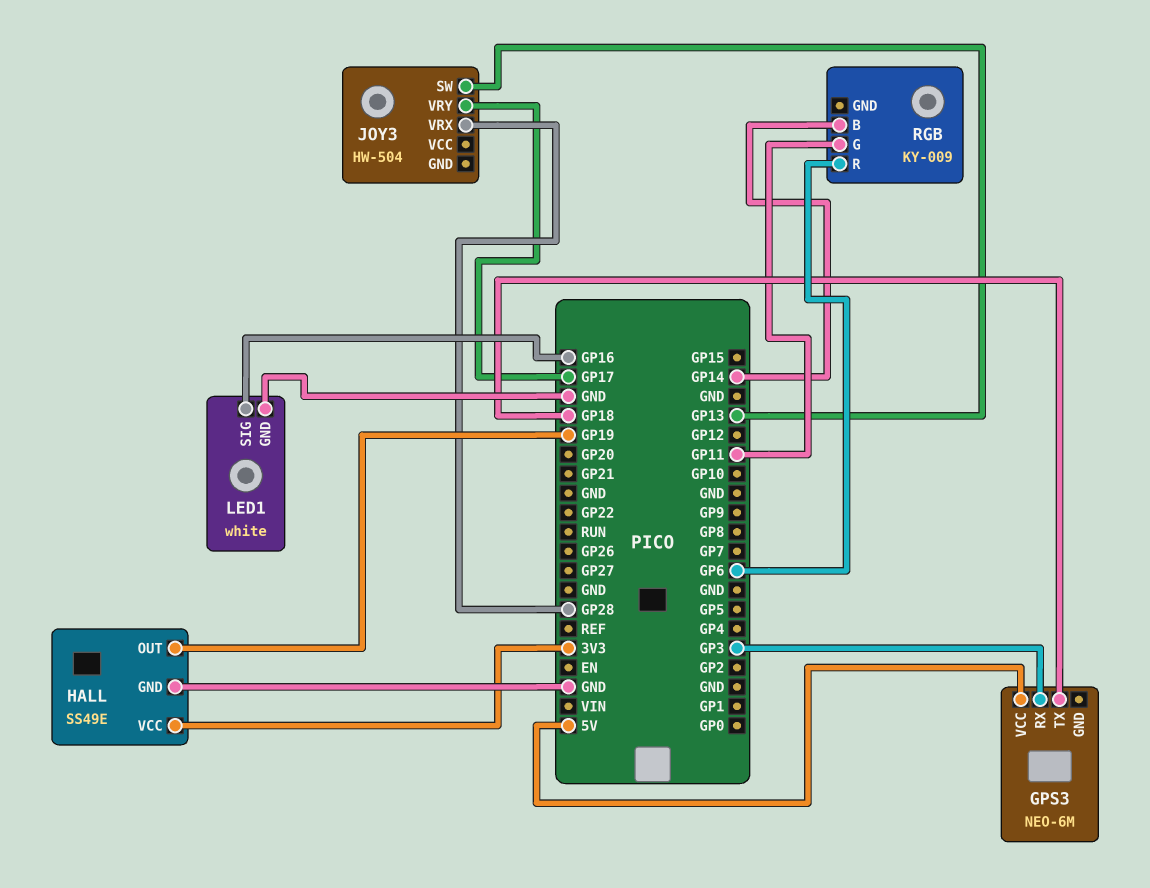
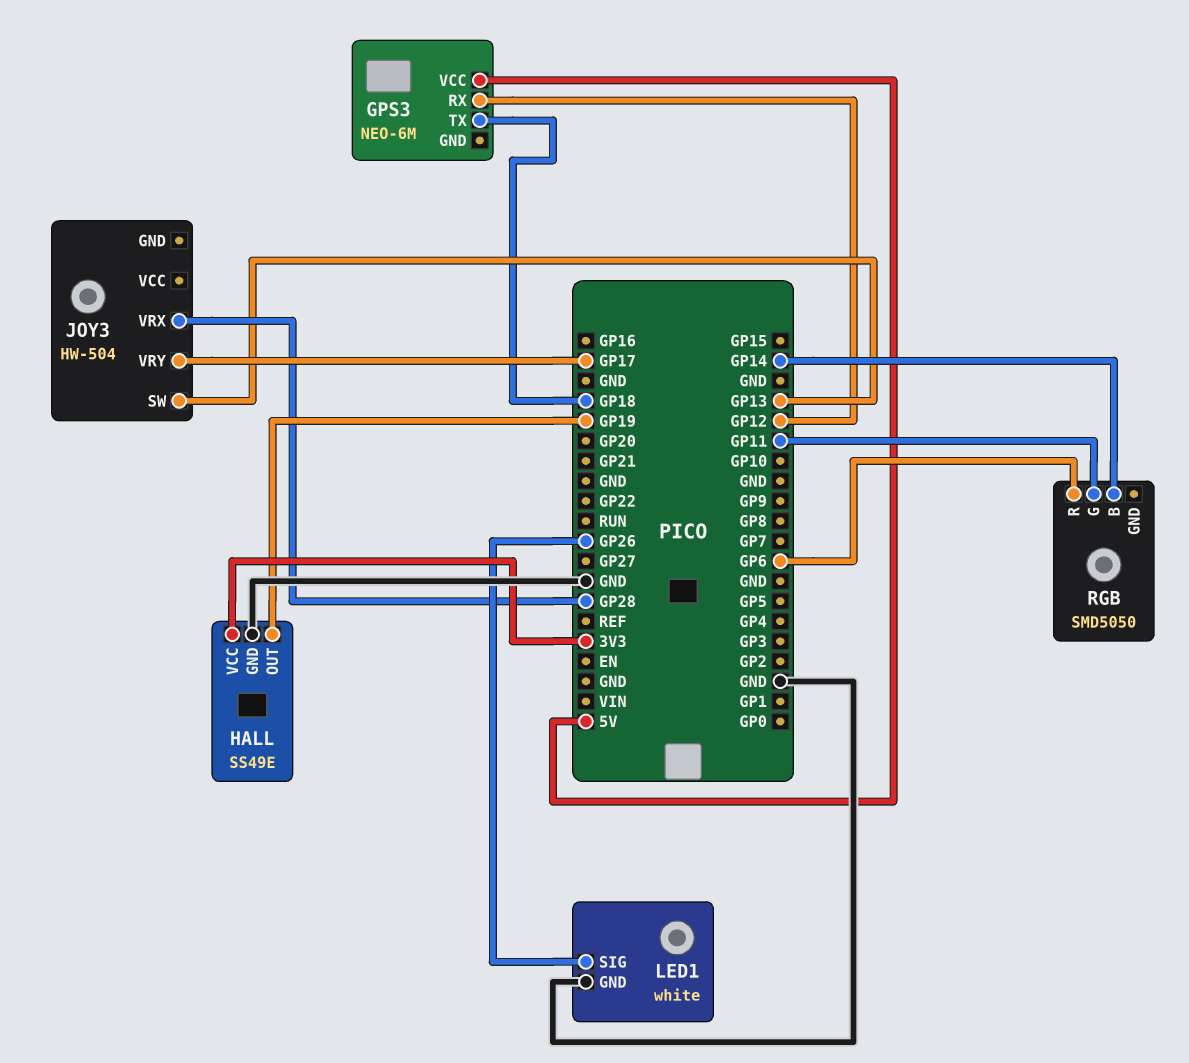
GPS3 pin RX: GP3 -> GP12
LED1 pin SIG: GP16 -> GP26
RGB: KY-009 -> SMD5050

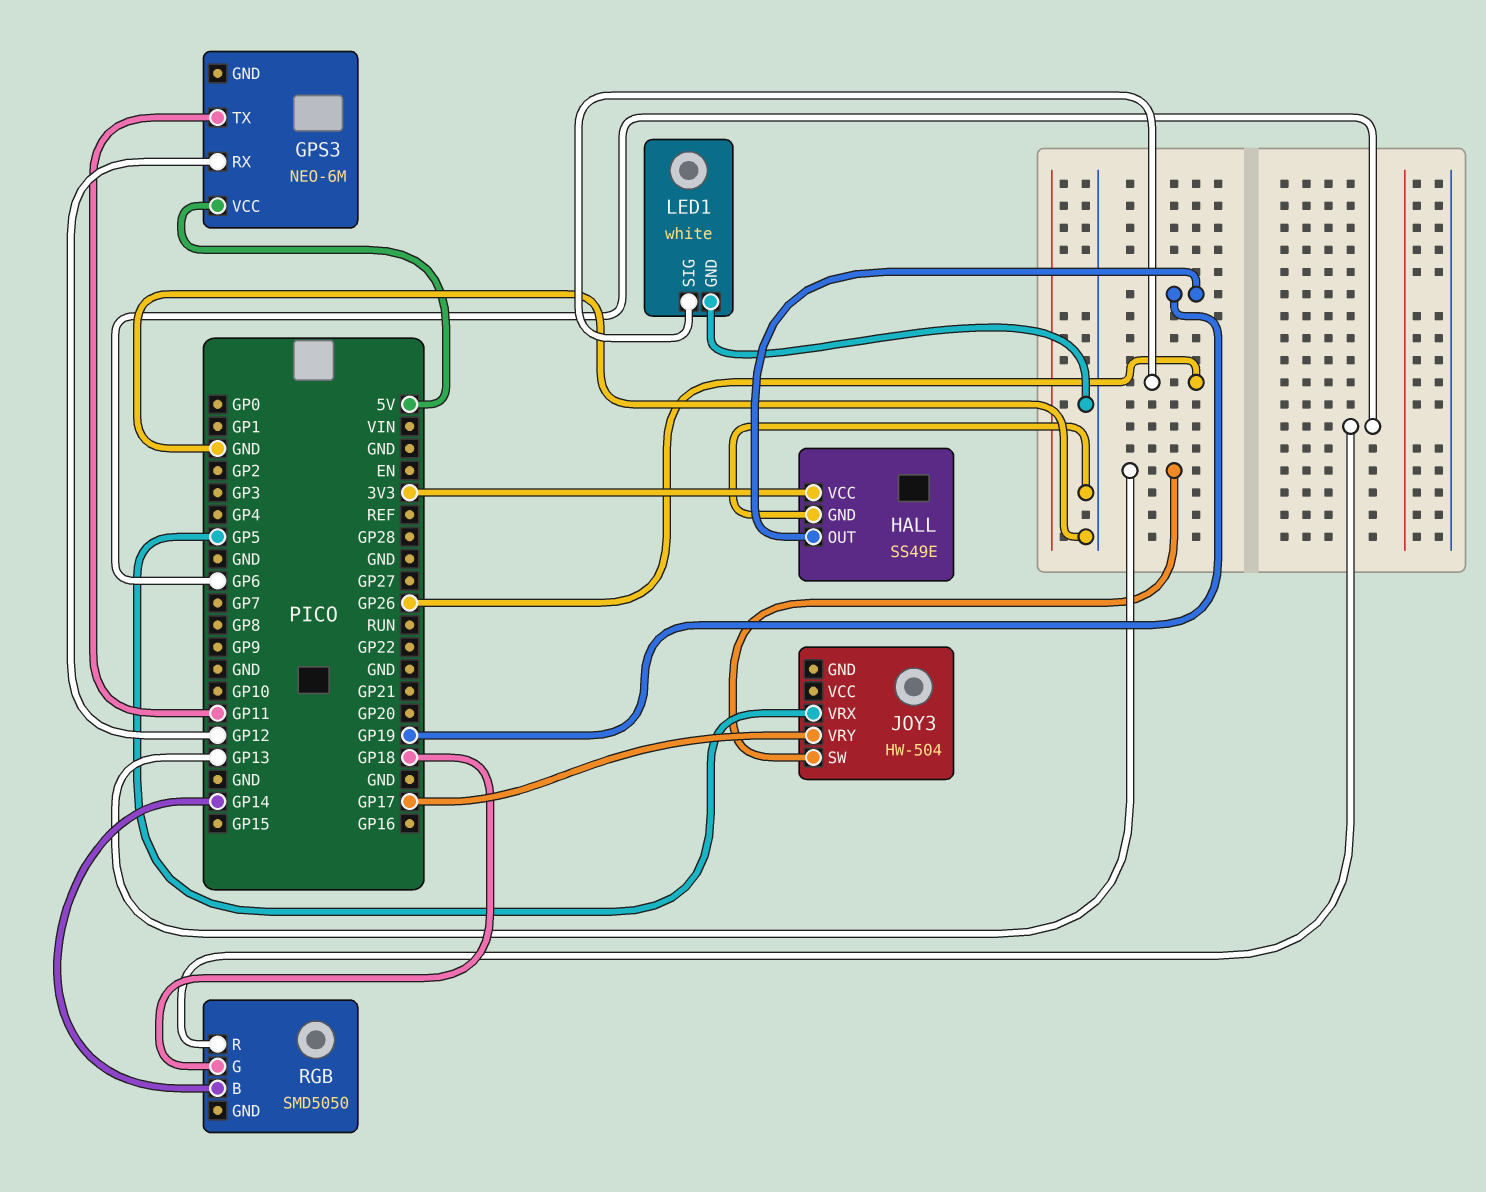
GPS3 pin TX: GP18 -> GP11
JOY3 pin VRX: GP28 -> GP5
RGB pin G: GP11 -> GP18

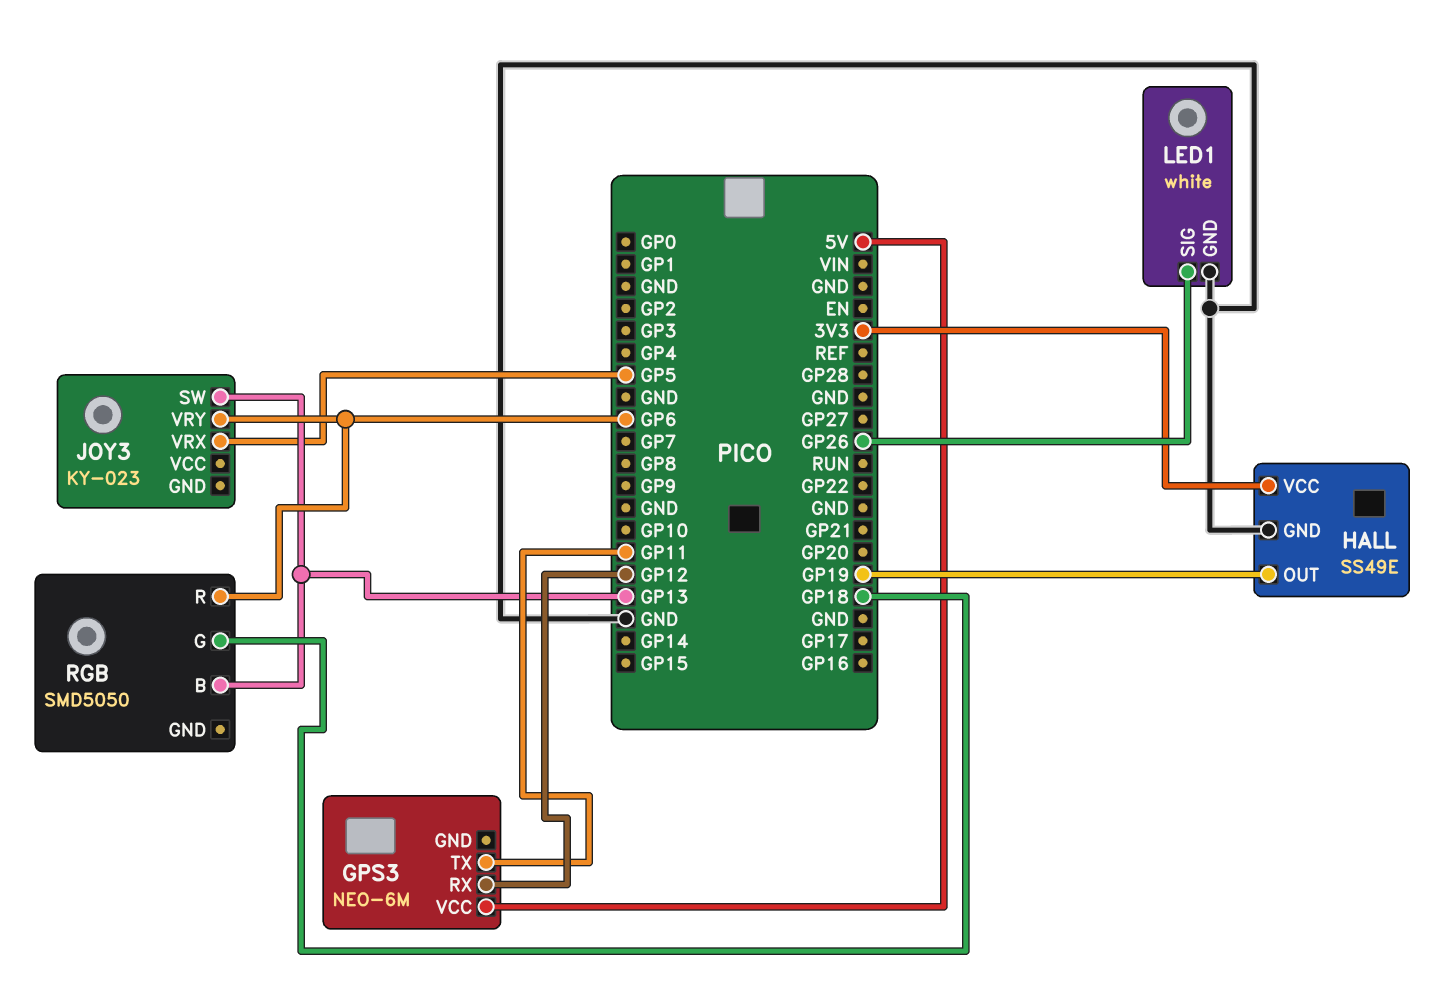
JOY3: HW-504 -> KY-023
JOY3 pin VRY: GP17 -> GP6
RGB pin B: GP14 -> GP13

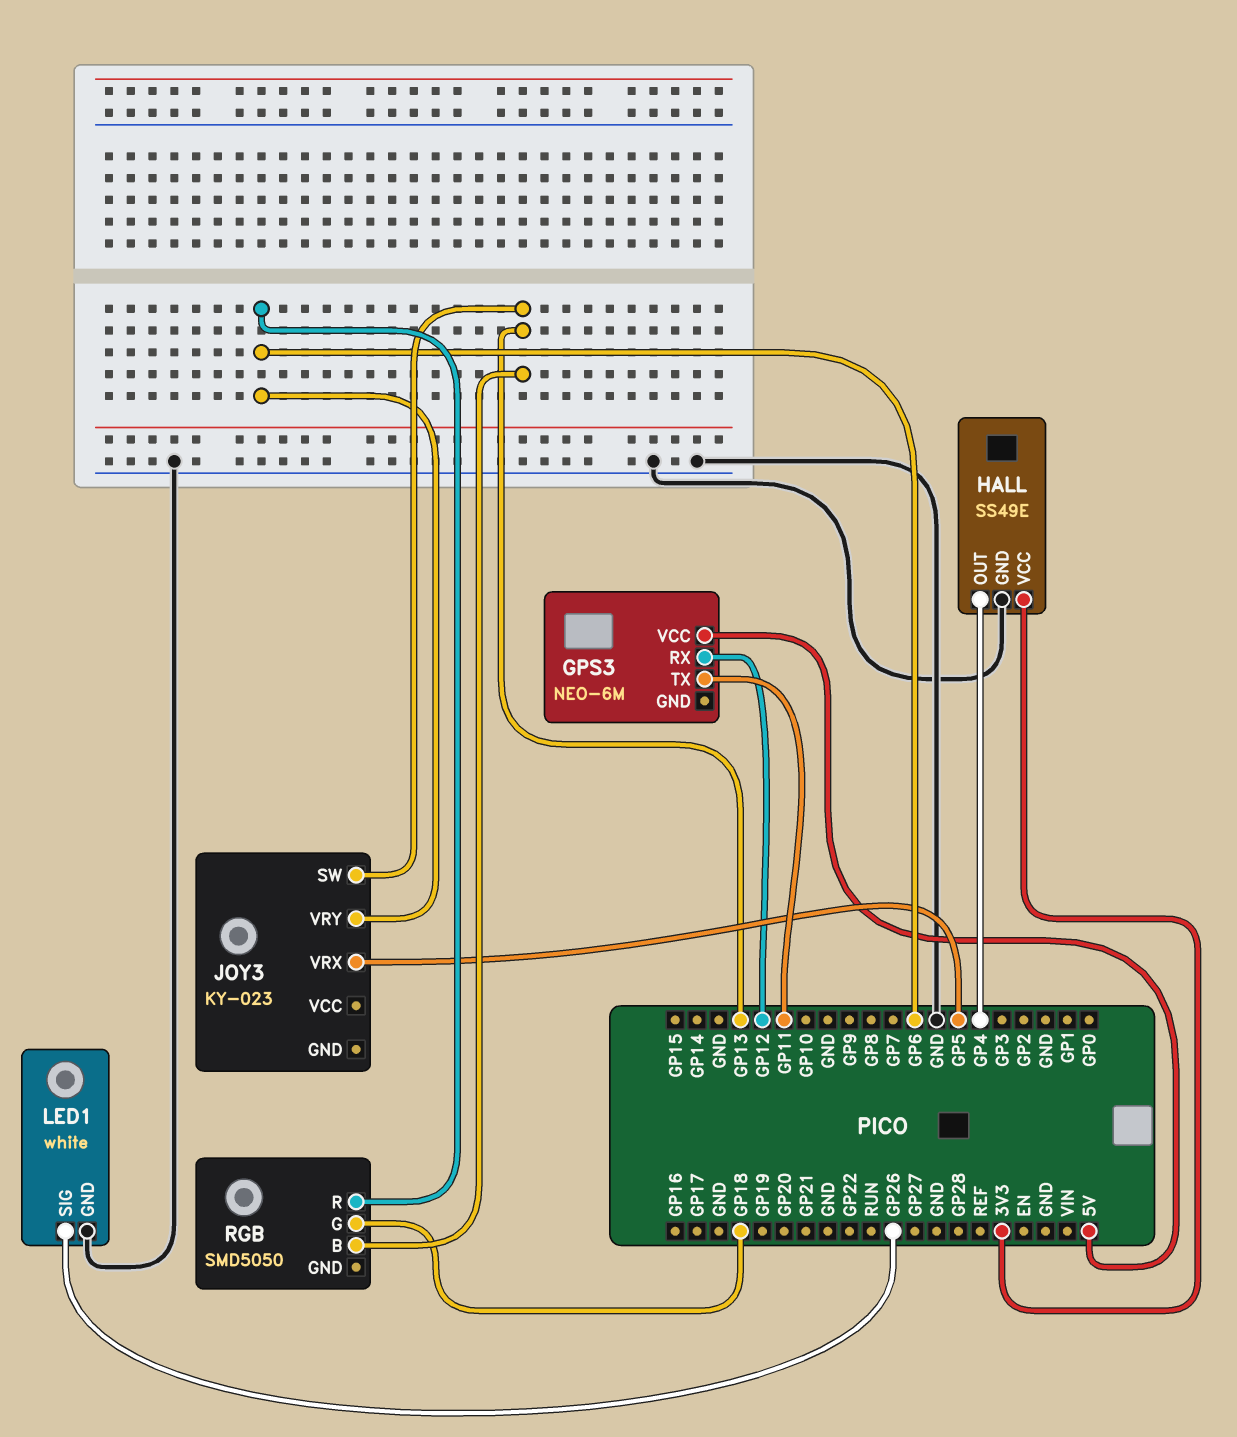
HALL pin OUT: GP19 -> GP4

